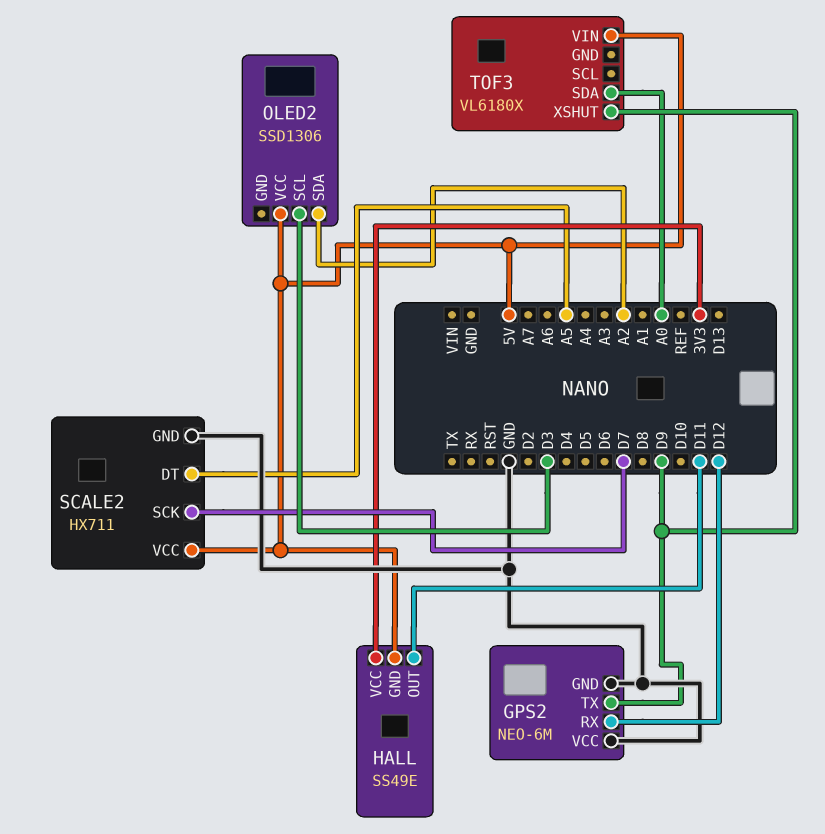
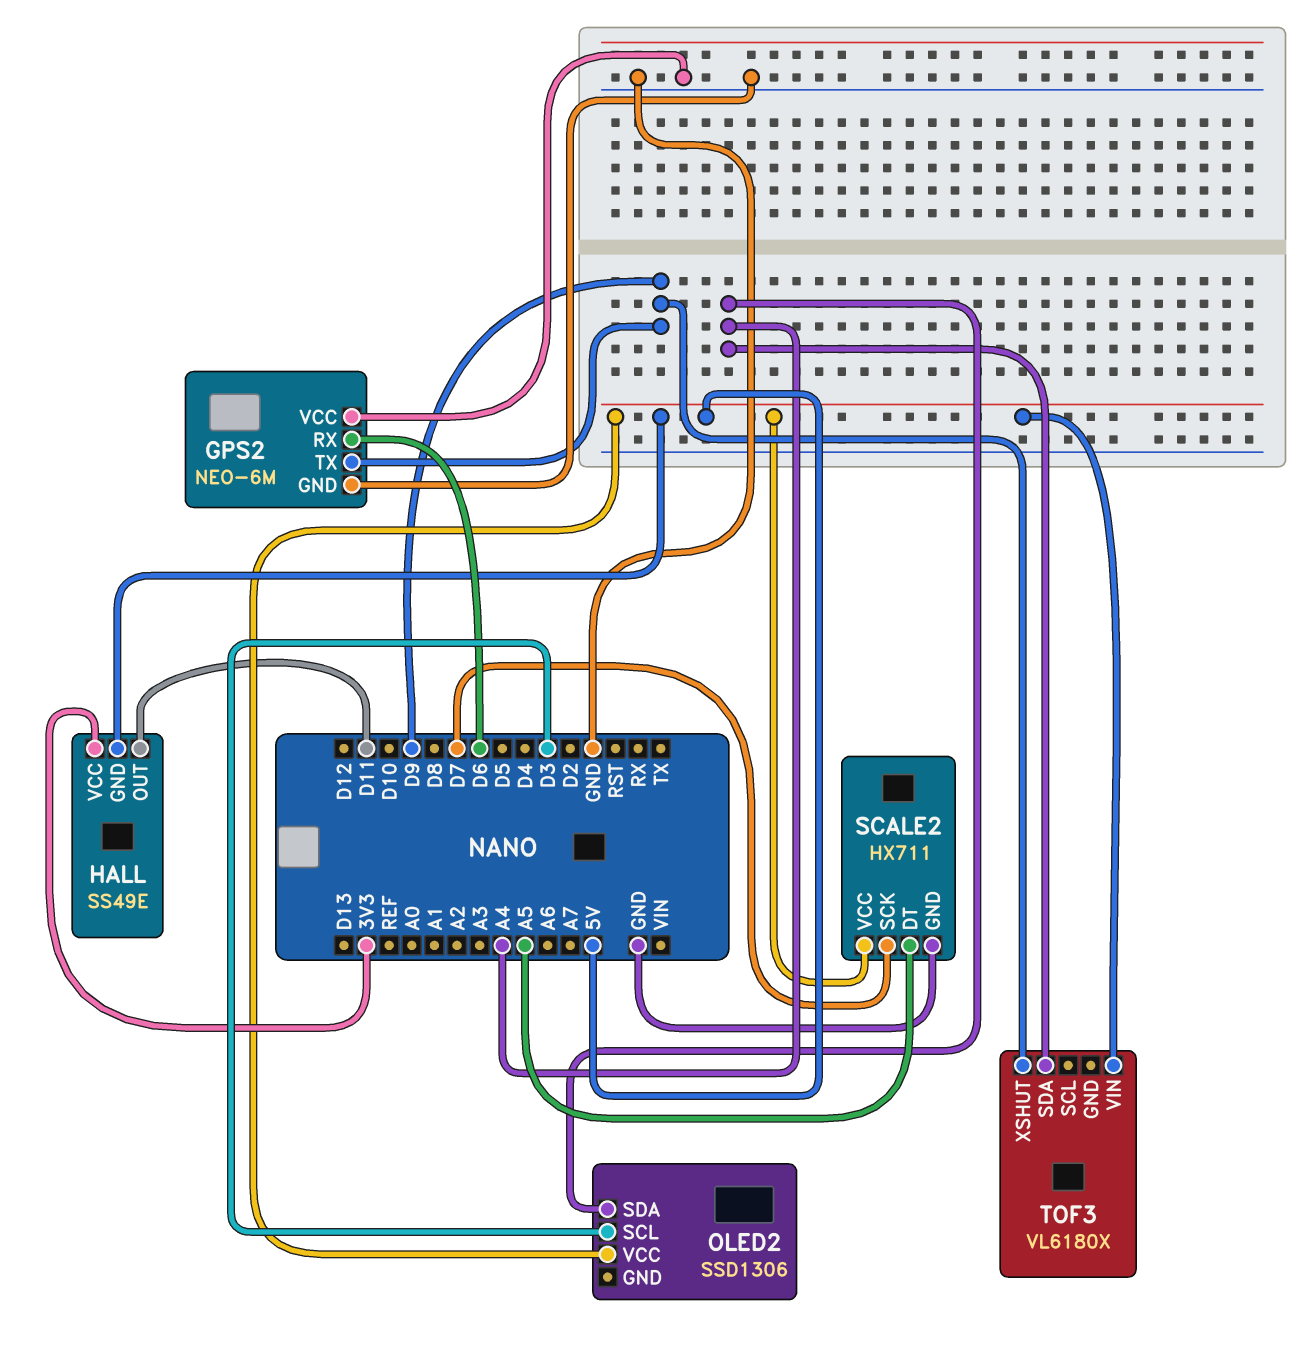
GPS2 pin RX: D12 -> D6
OLED2 pin SDA: A2 -> A4
TOF3 pin SDA: A0 -> A4

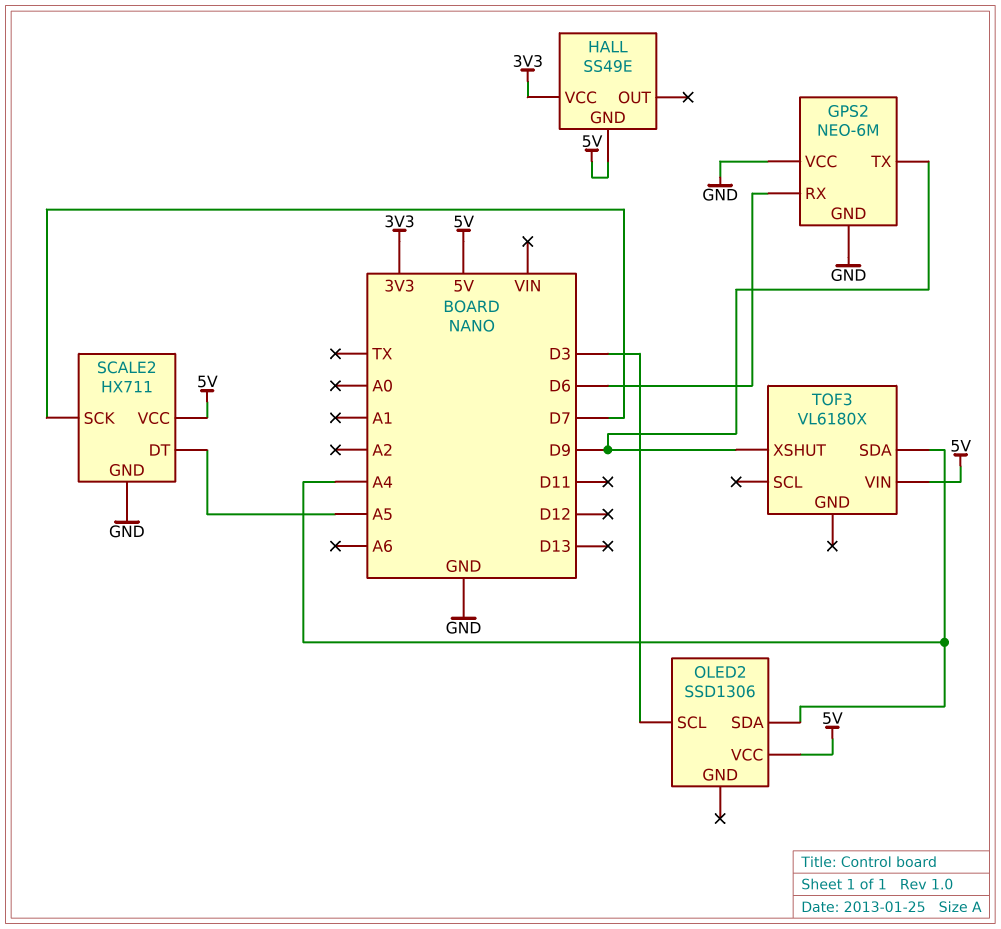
HALL pin OUT: D11 -> none

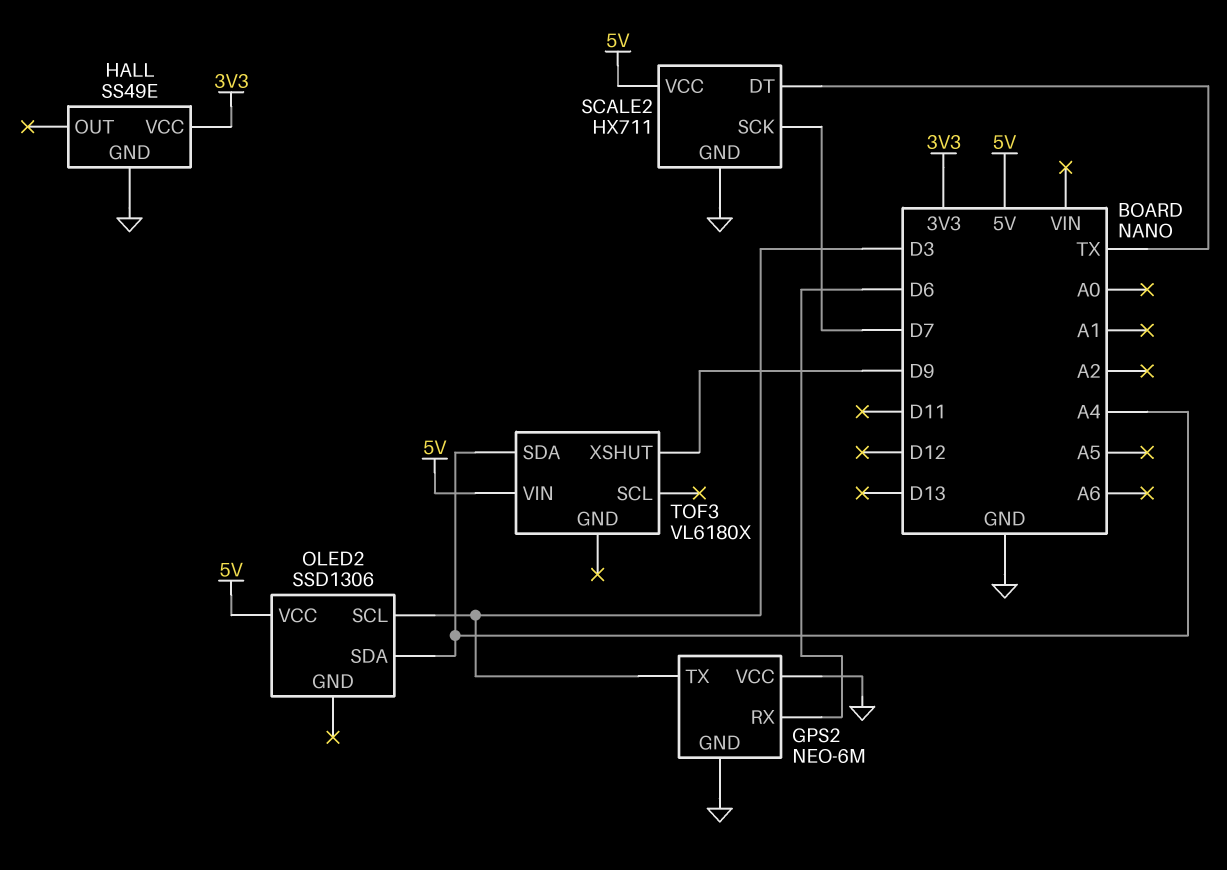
GPS2 pin TX: D9 -> D3
HALL pin GND: 5V -> GND
SCALE2 pin DT: A5 -> TX

